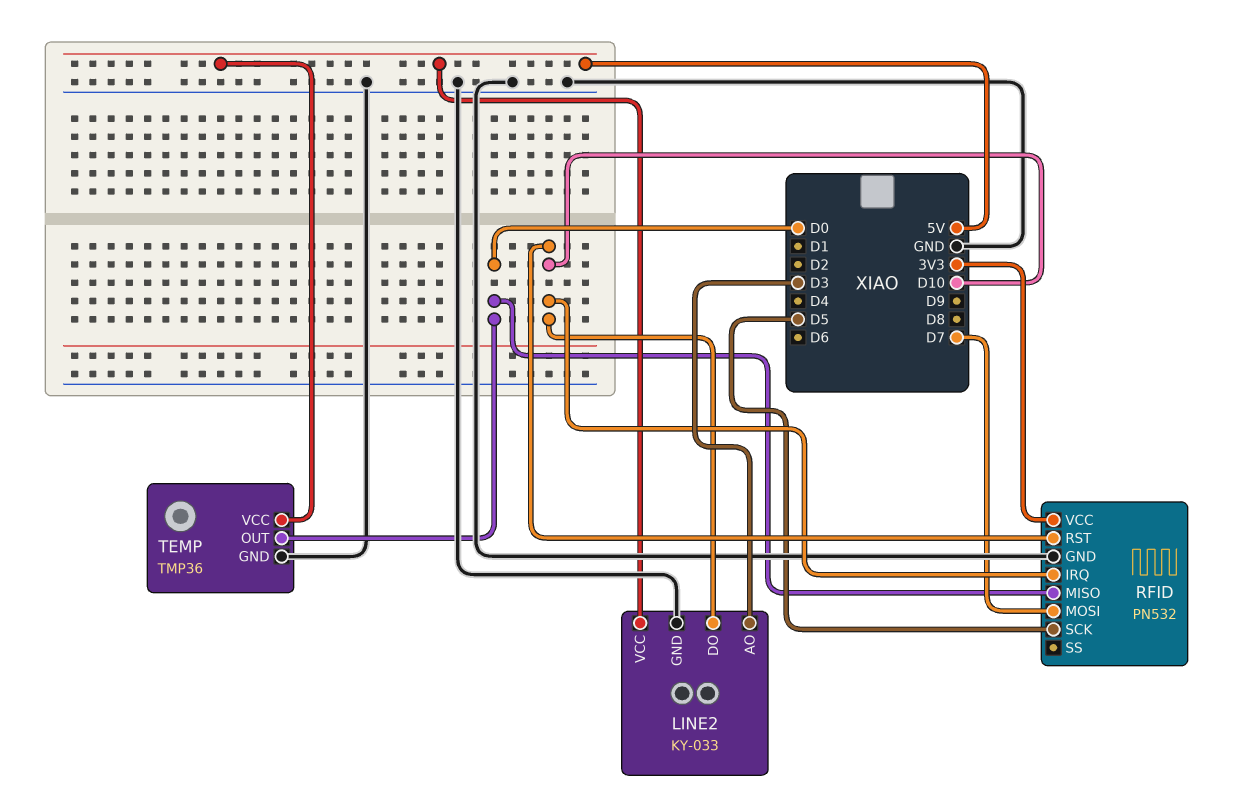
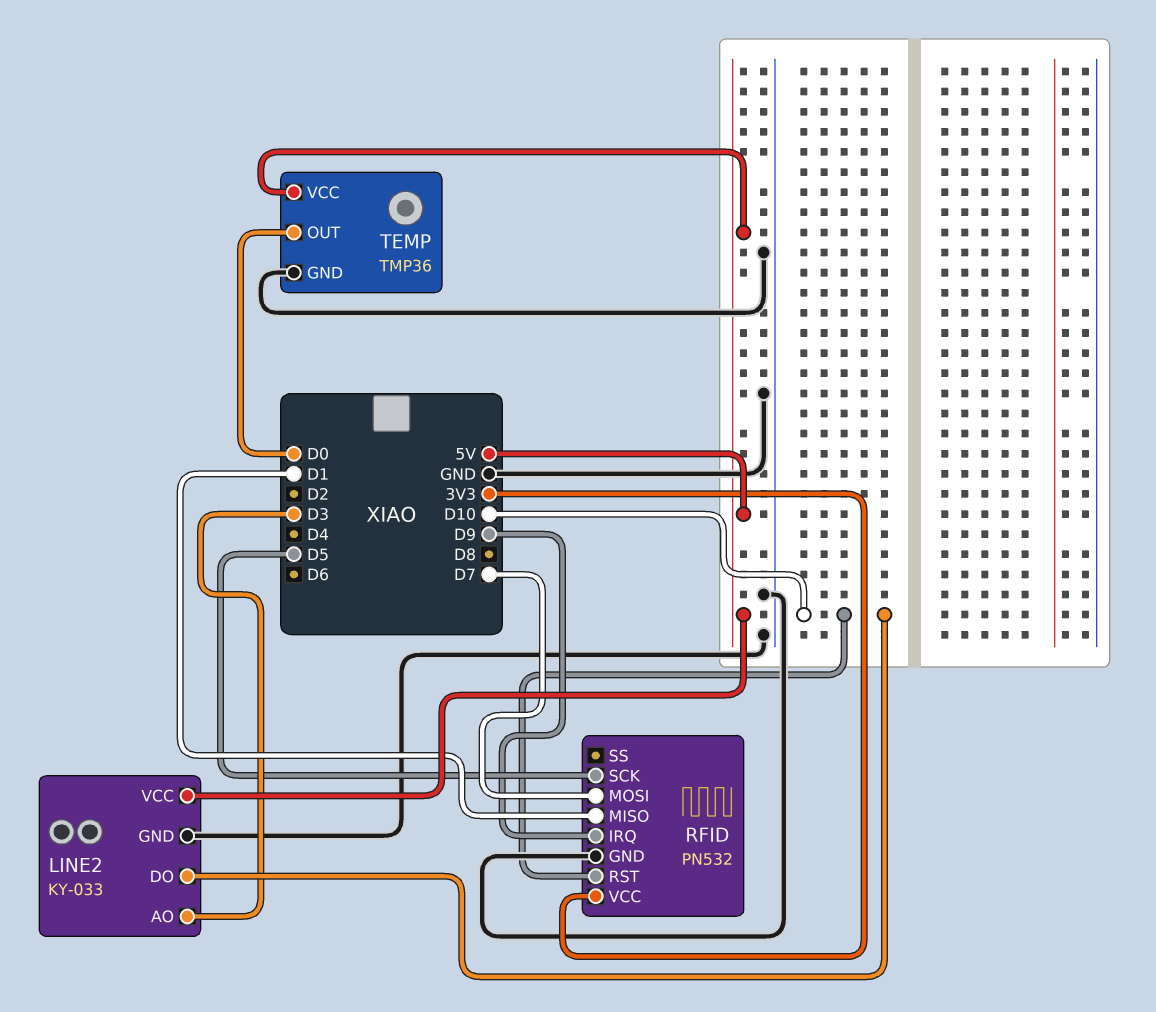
RFID pin IRQ: D10 -> D9
RFID pin MISO: D0 -> D1

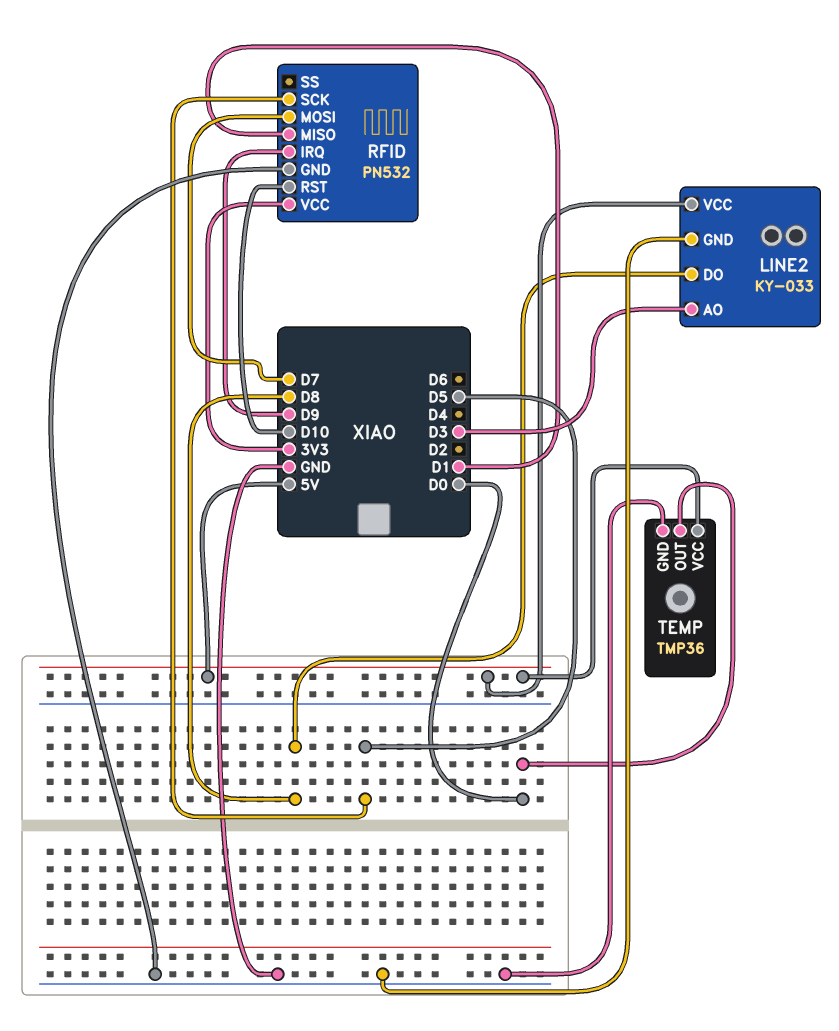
LINE2 pin DO: D10 -> D8

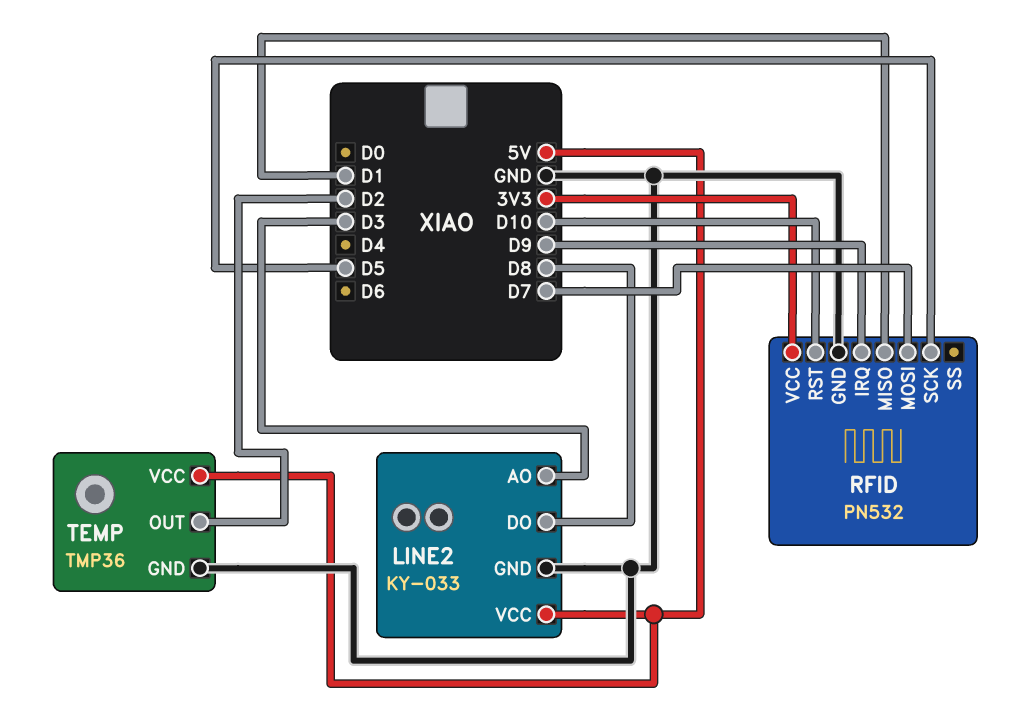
TEMP pin OUT: D0 -> D2

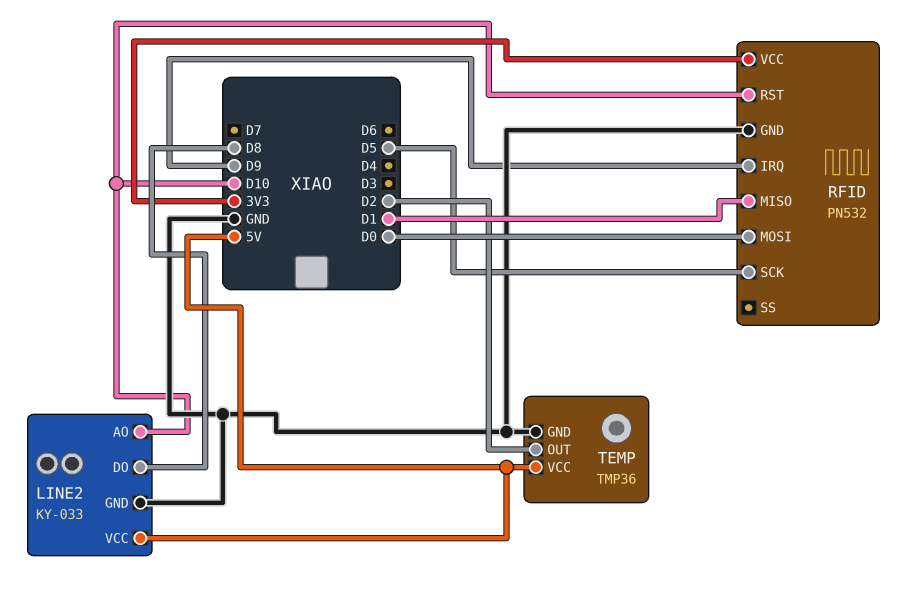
LINE2 pin AO: D3 -> D10
RFID pin MOSI: D7 -> D0

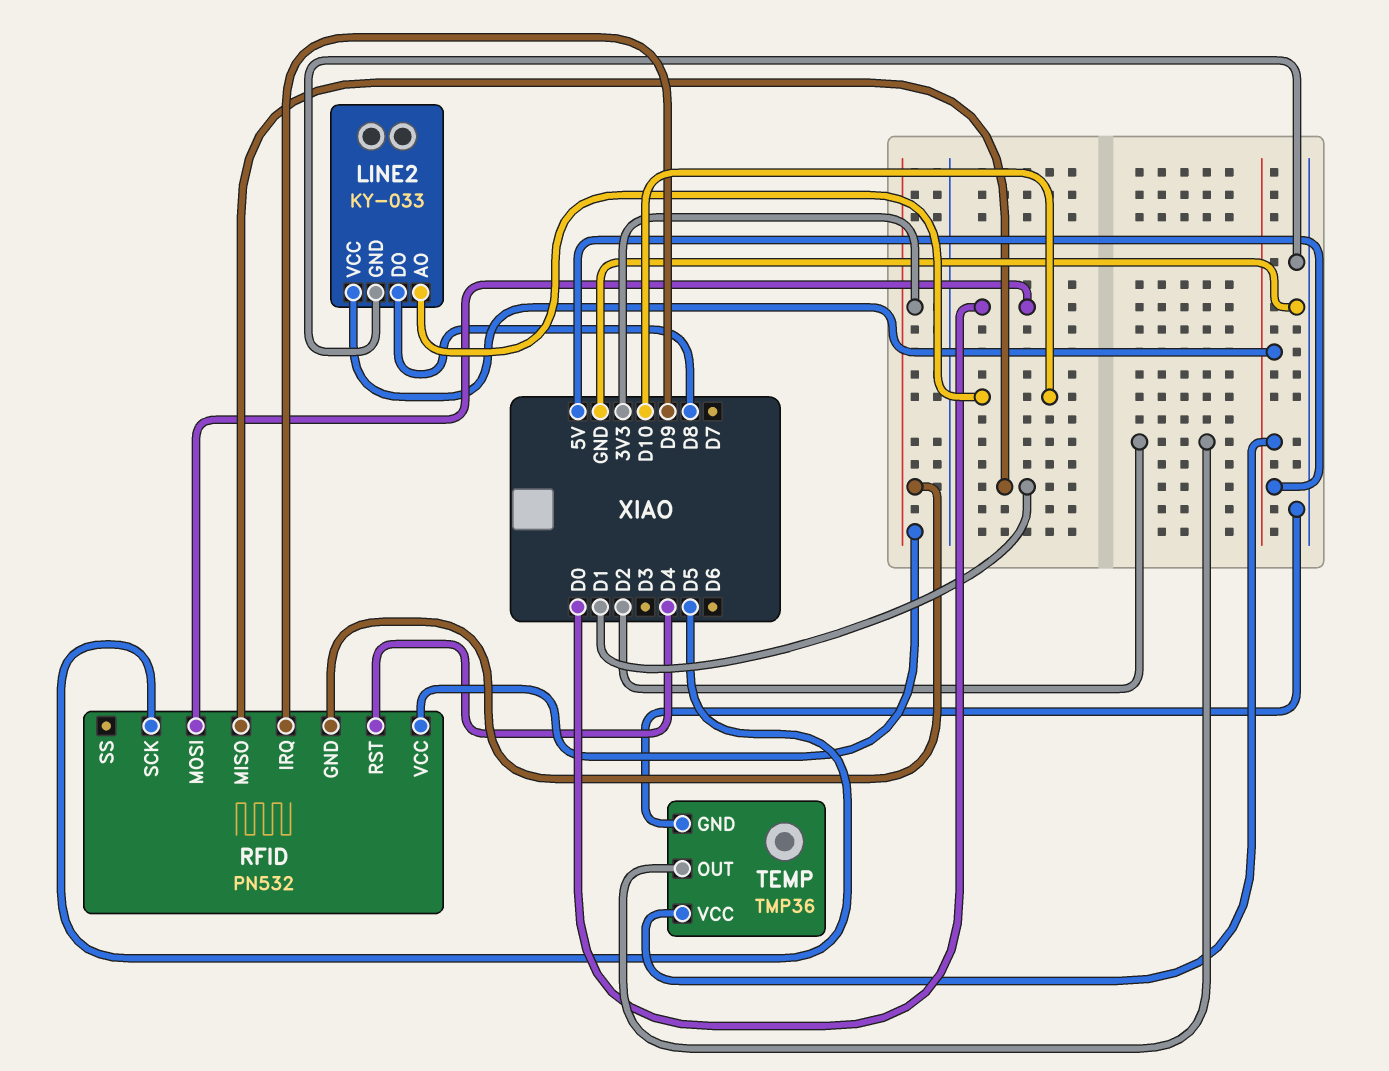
RFID pin GND: GND -> 3V3
RFID pin RST: D10 -> D4

